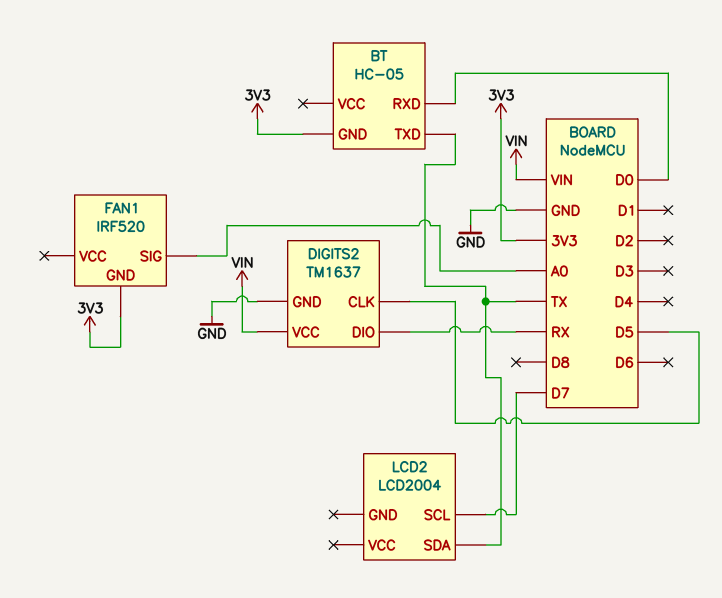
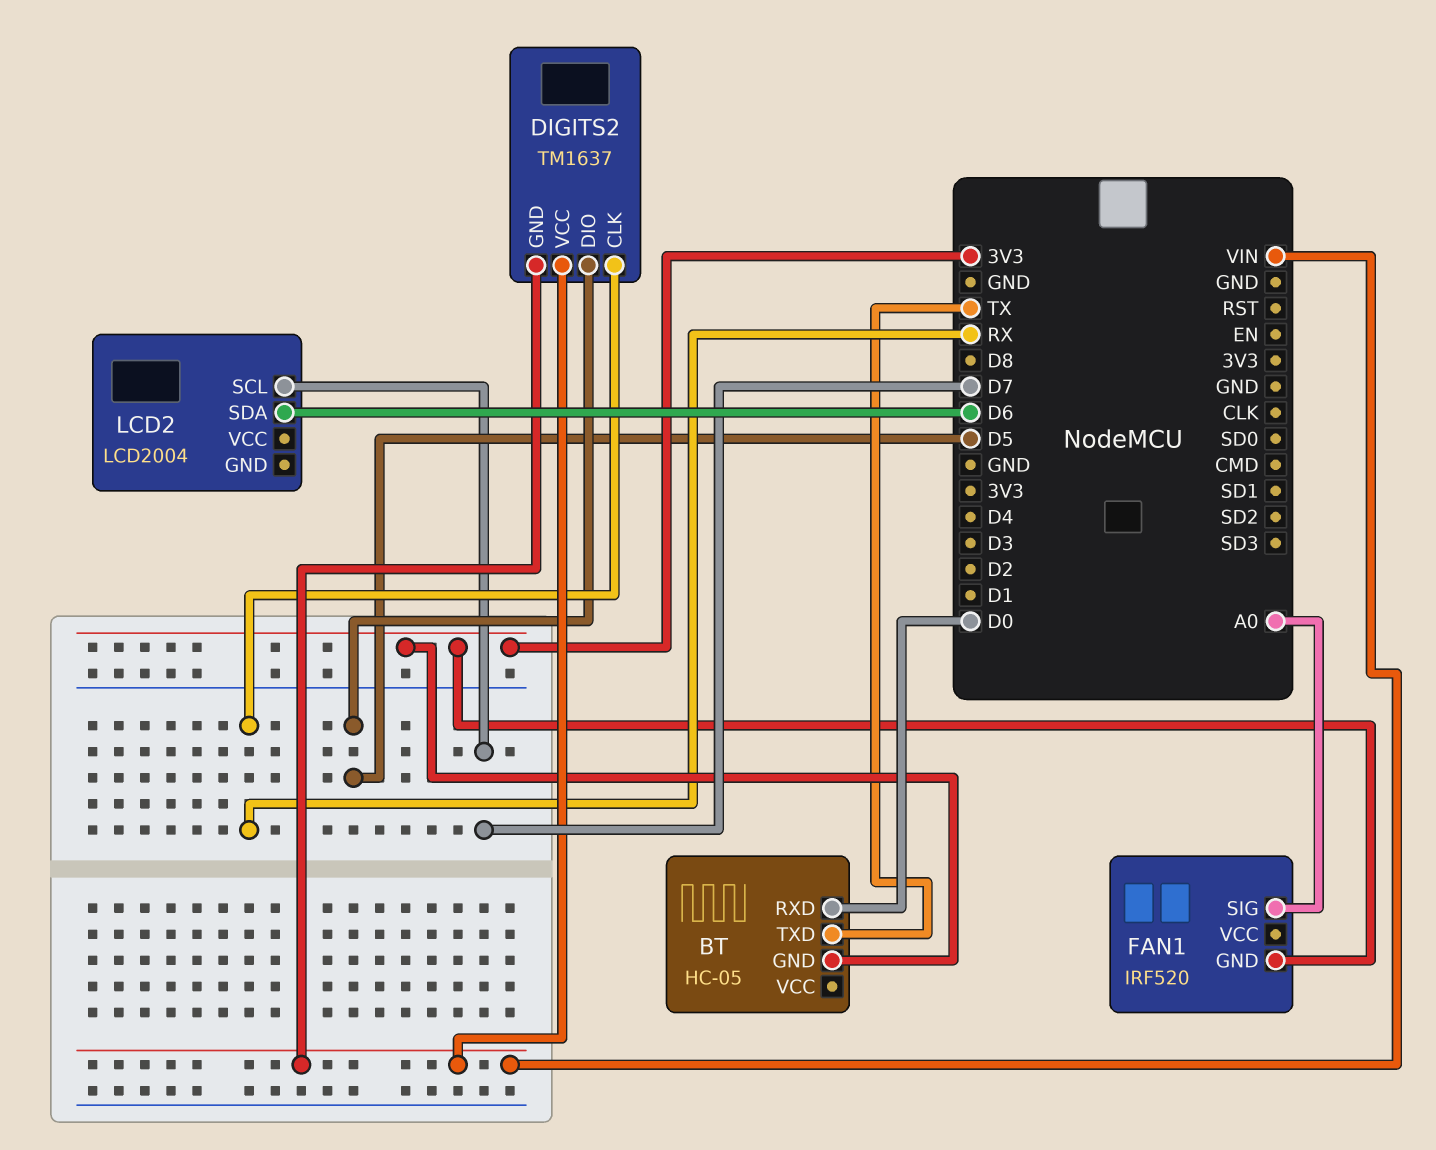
DIGITS2 pin CLK: D5 -> RX
DIGITS2 pin DIO: RX -> D5
DIGITS2 pin GND: GND -> VIN
LCD2 pin SDA: TX -> D6

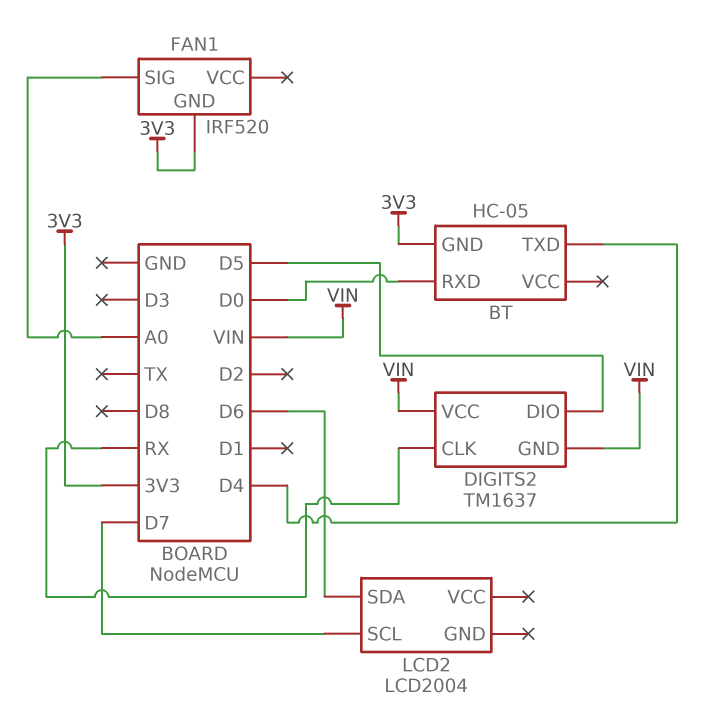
BT pin TXD: TX -> D4

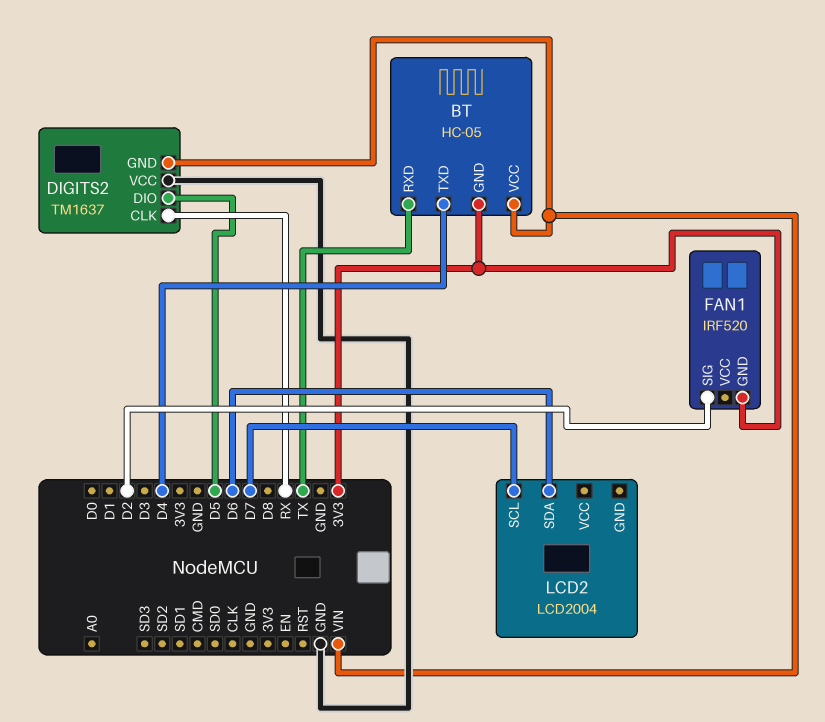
BT pin RXD: D0 -> TX
BT pin VCC: none -> VIN
DIGITS2 pin VCC: VIN -> GND
FAN1 pin SIG: A0 -> D2

